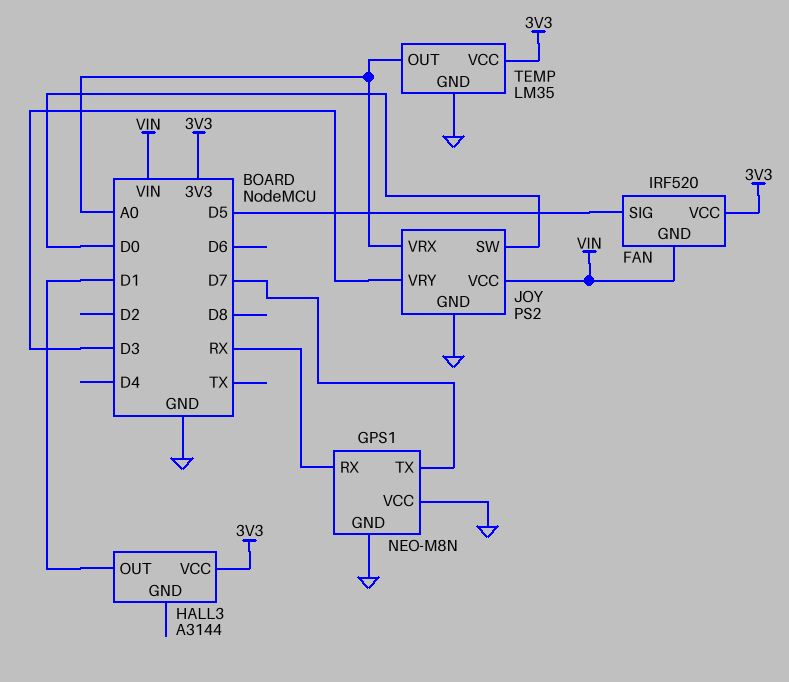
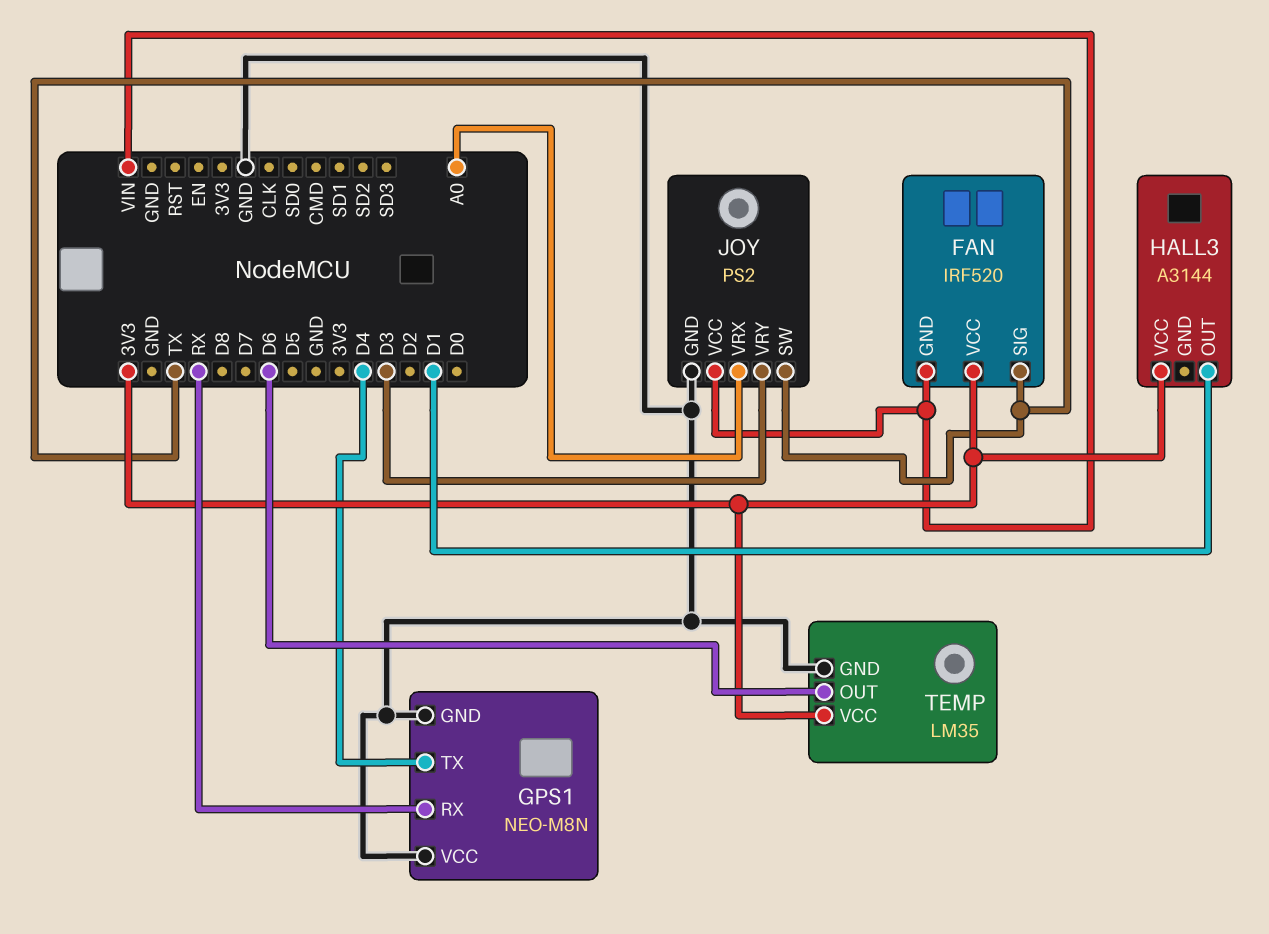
FAN pin SIG: D5 -> TX
GPS1 pin TX: D7 -> D4
JOY pin SW: D0 -> TX
TEMP pin OUT: A0 -> D6

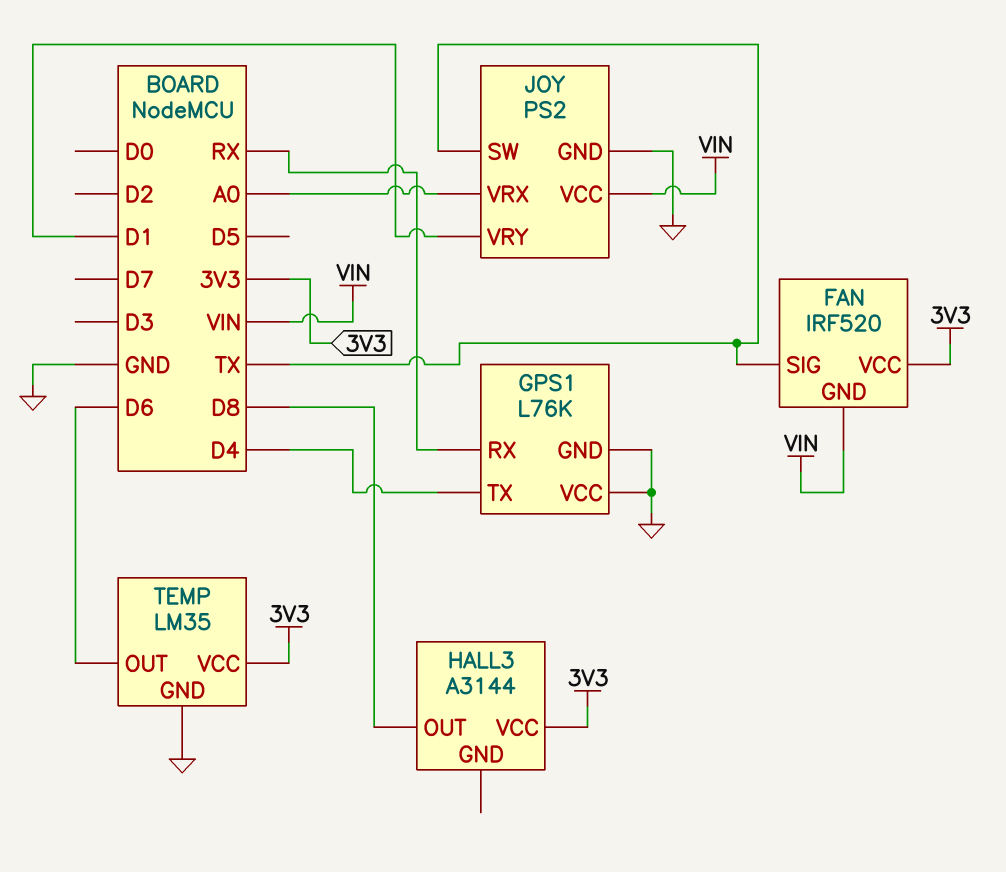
GPS1: NEO-M8N -> L76K
HALL3 pin OUT: D1 -> D8
JOY pin VRY: D3 -> D1

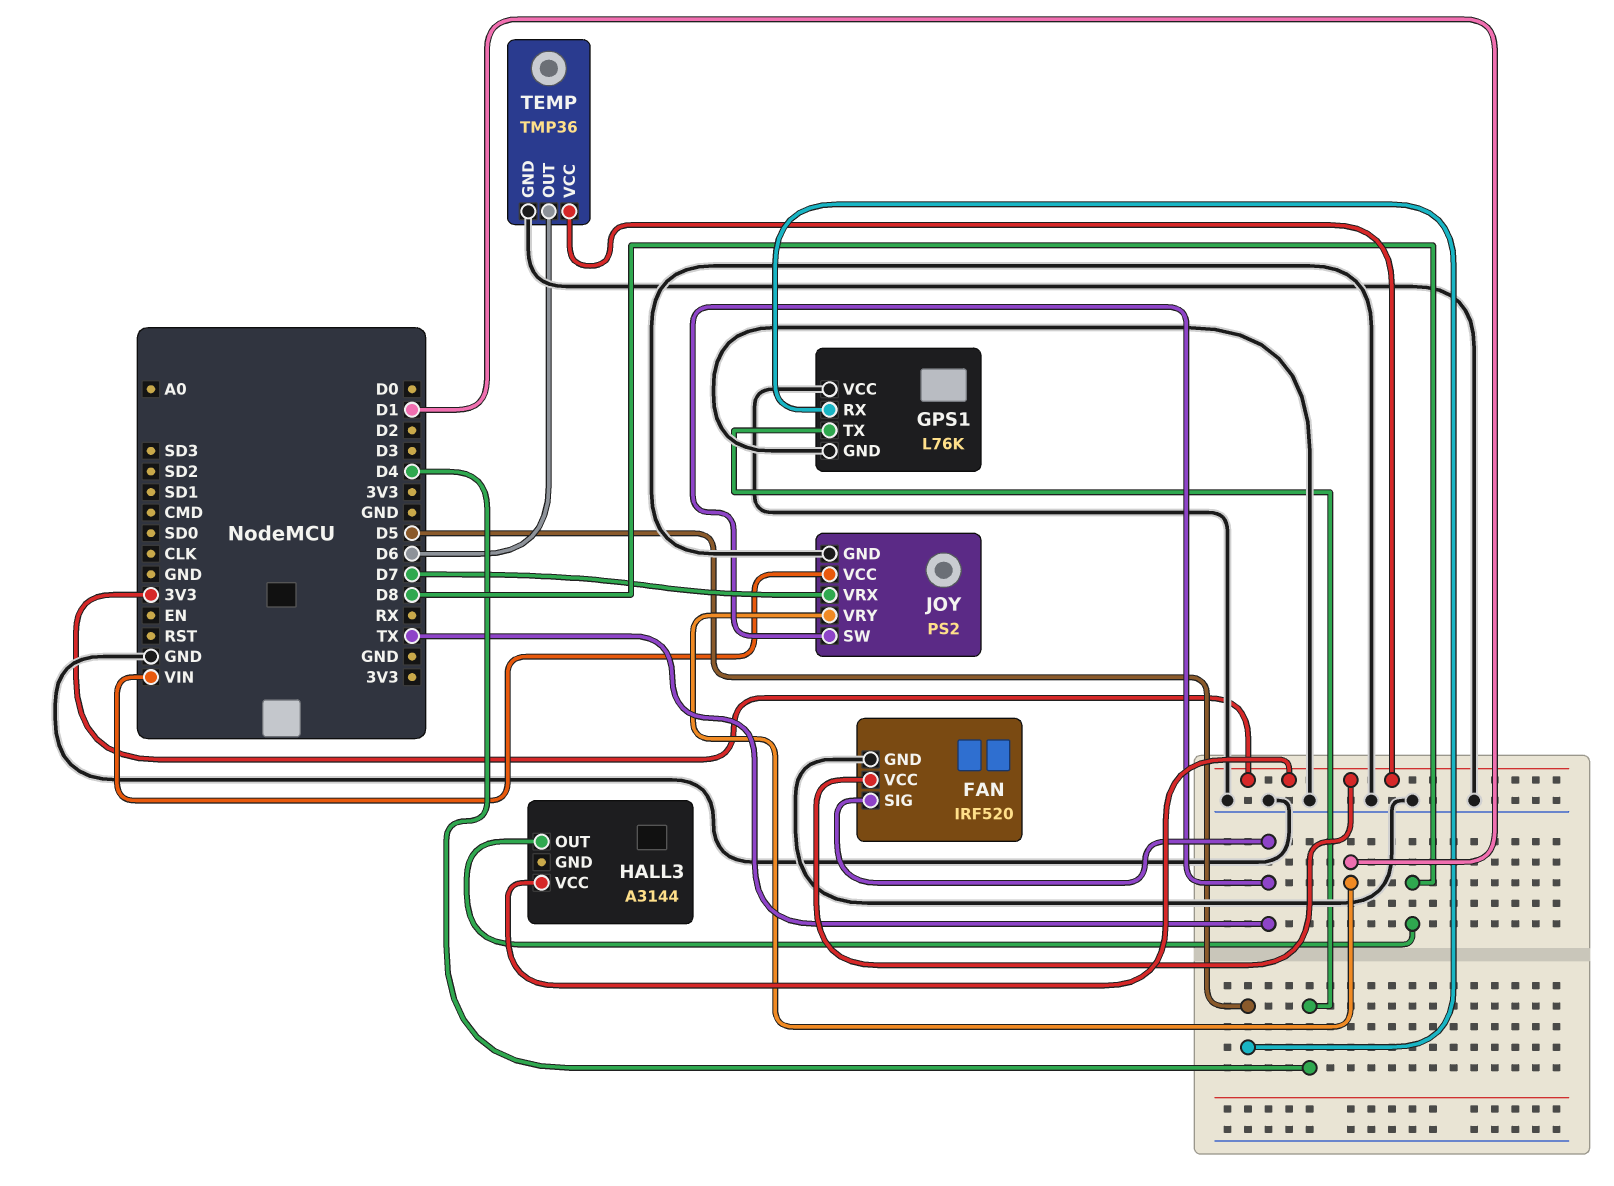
FAN pin GND: VIN -> GND
GPS1 pin RX: RX -> D5
JOY pin VRX: A0 -> D7
TEMP: LM35 -> TMP36

